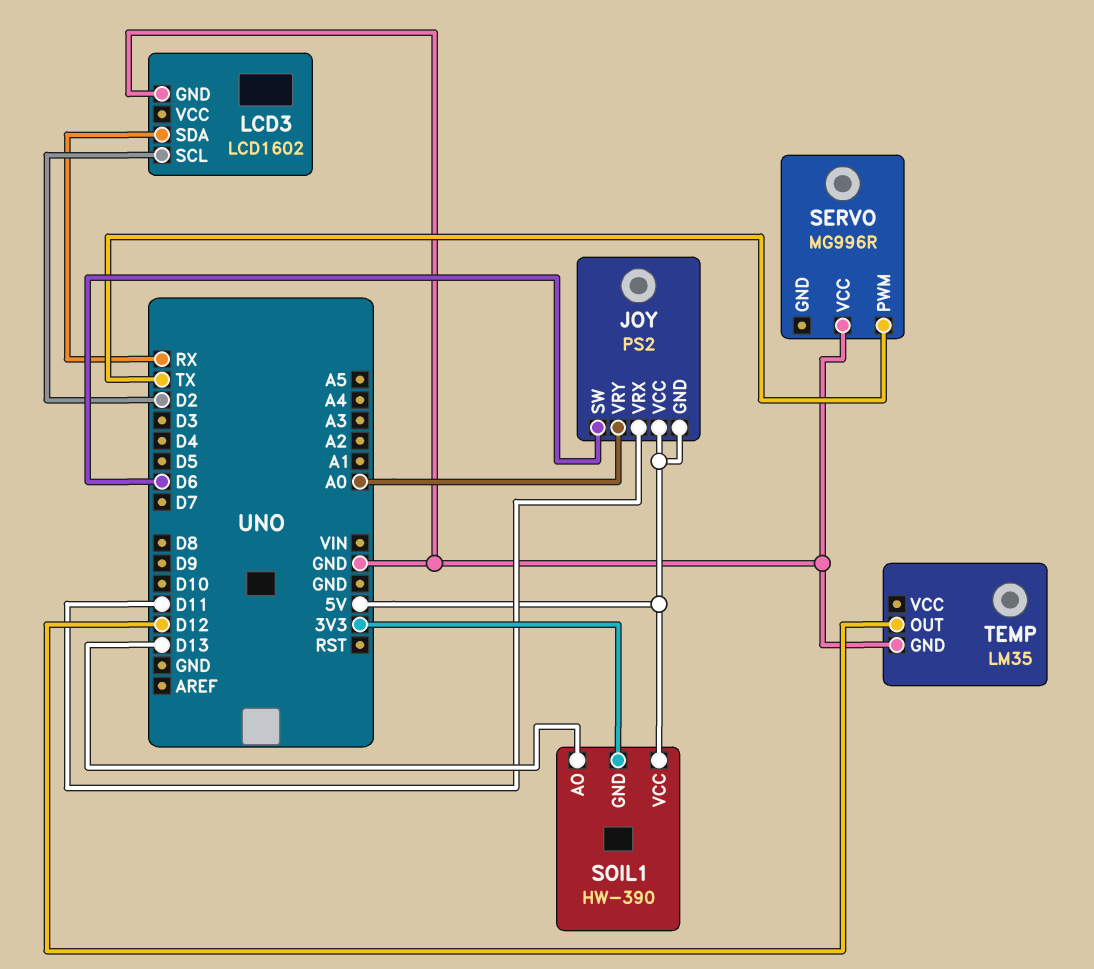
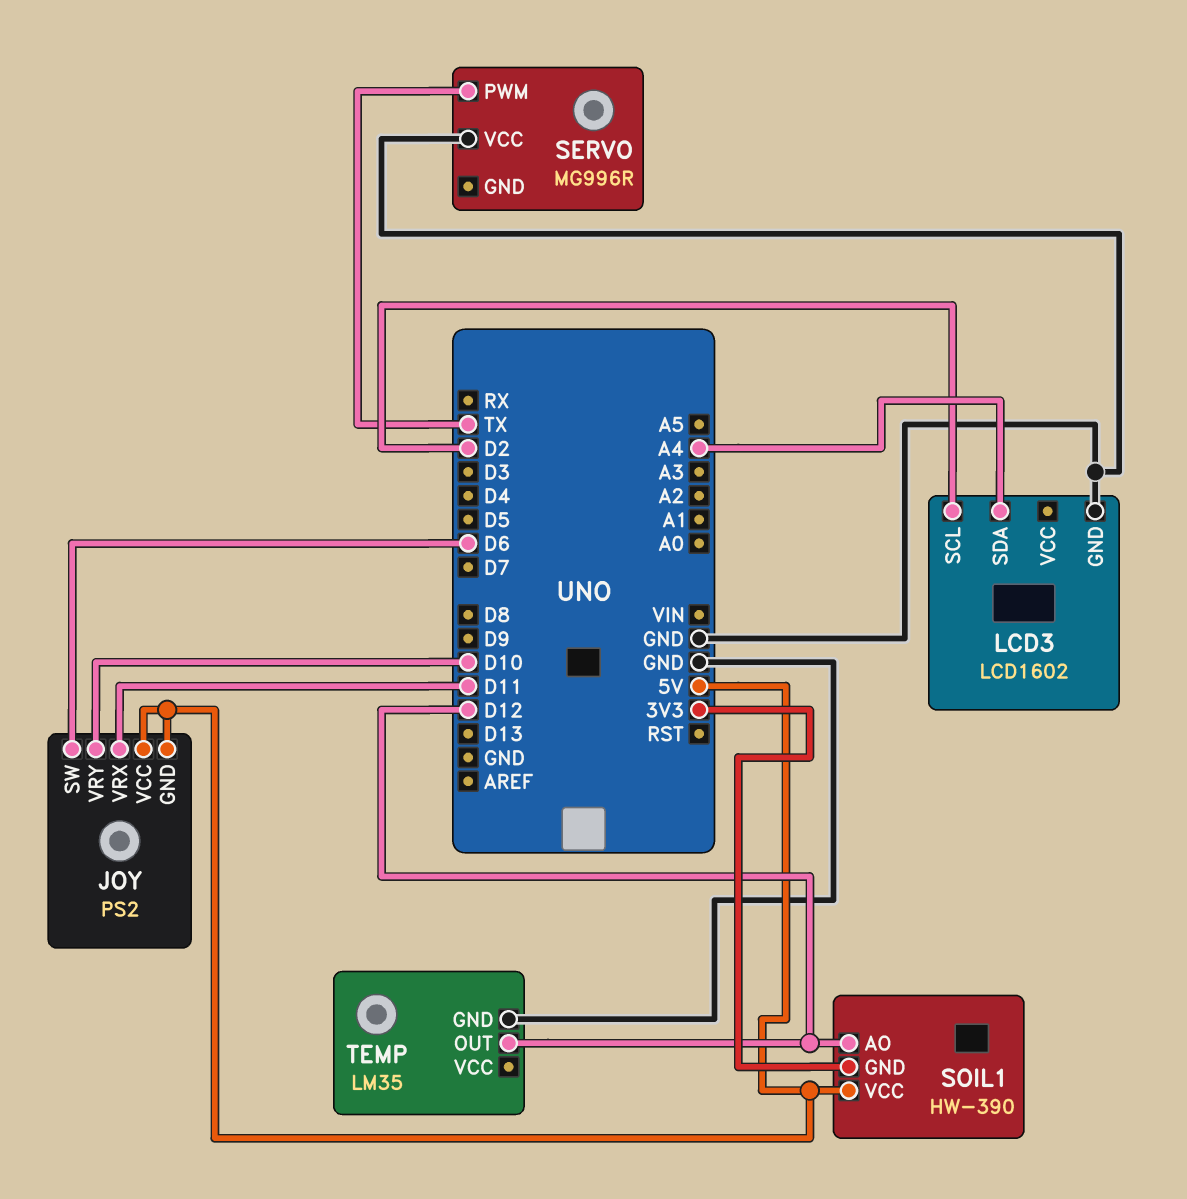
JOY pin VRY: A0 -> D10
LCD3 pin SDA: RX -> A4
SOIL1 pin AO: D13 -> D12

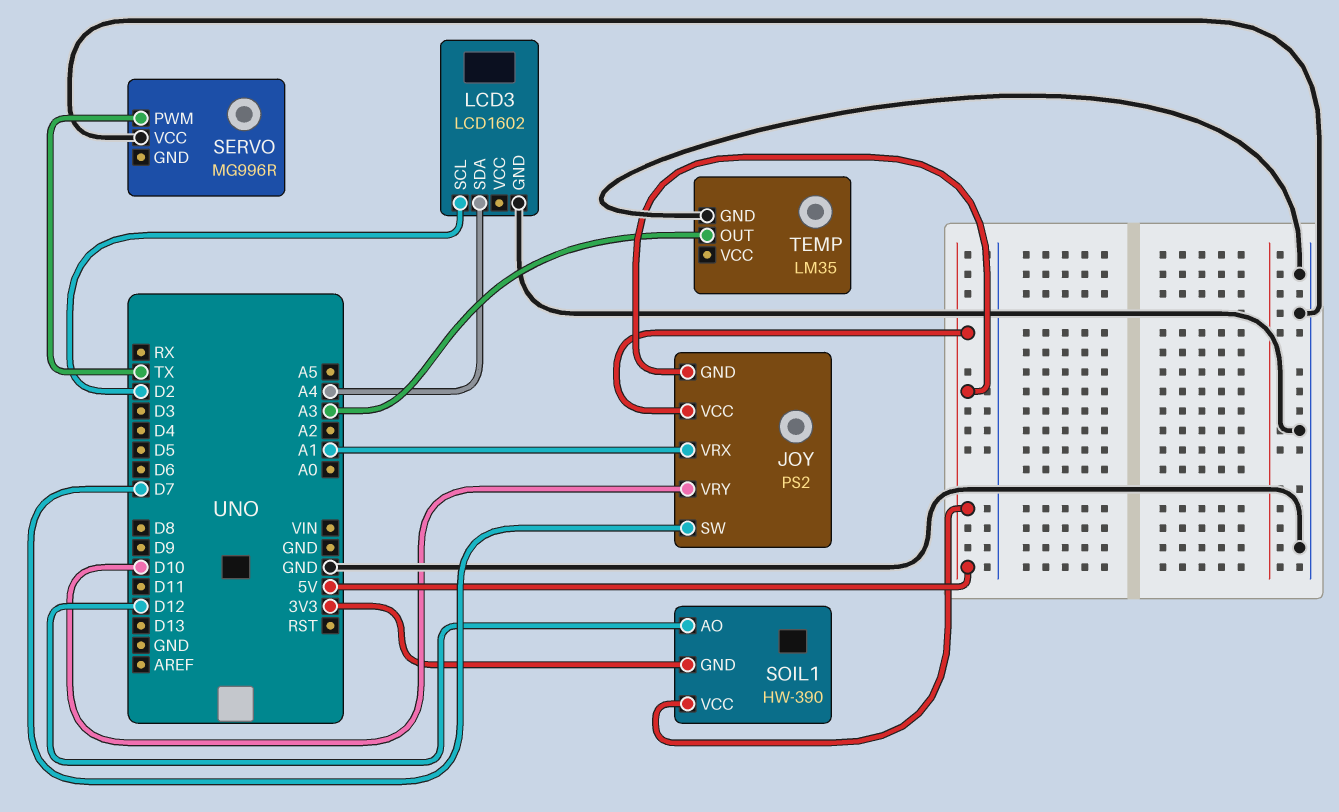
JOY pin SW: D6 -> D7
JOY pin VRX: D11 -> A1
TEMP pin OUT: D12 -> A3

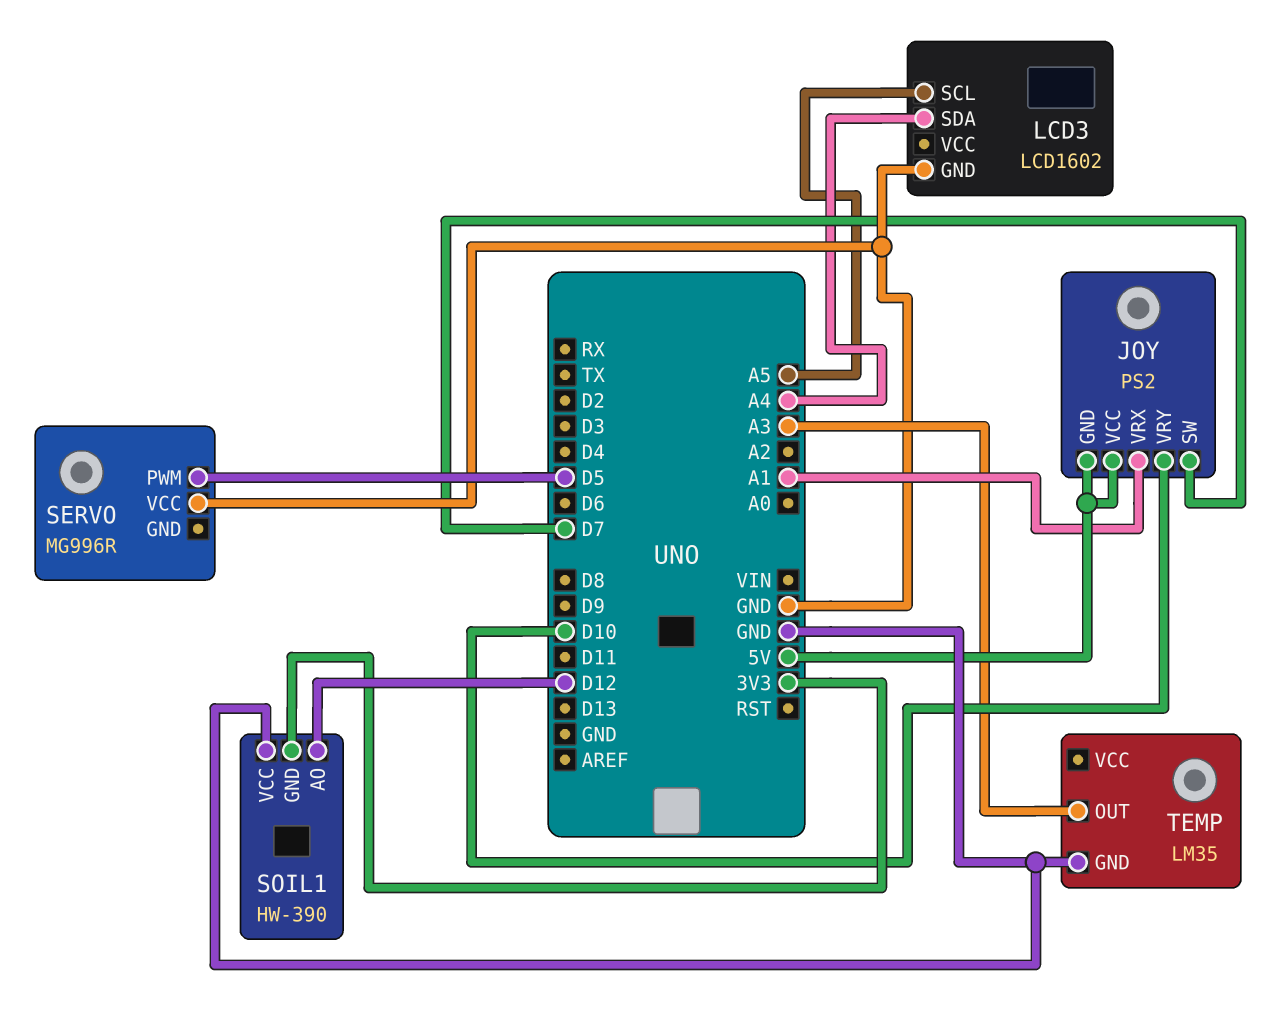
LCD3 pin SCL: D2 -> A5
SERVO pin PWM: TX -> D5
SOIL1 pin VCC: 5V -> GND

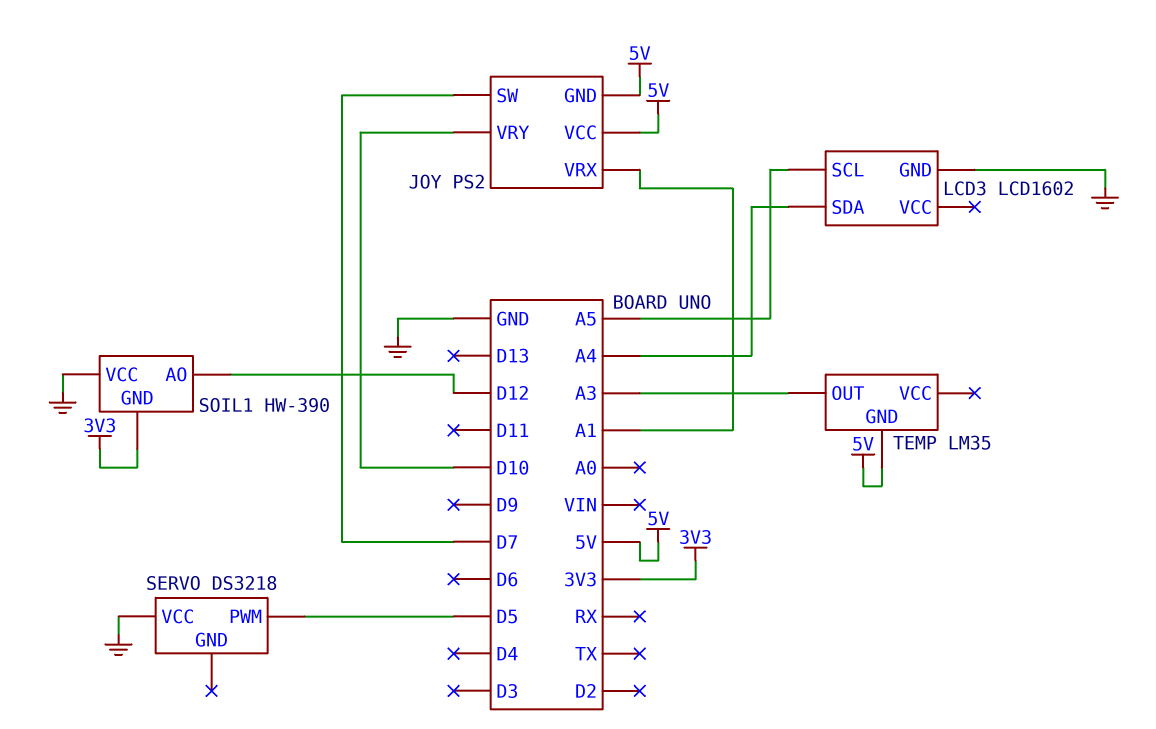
SERVO: MG996R -> DS3218
TEMP pin GND: GND -> 5V

